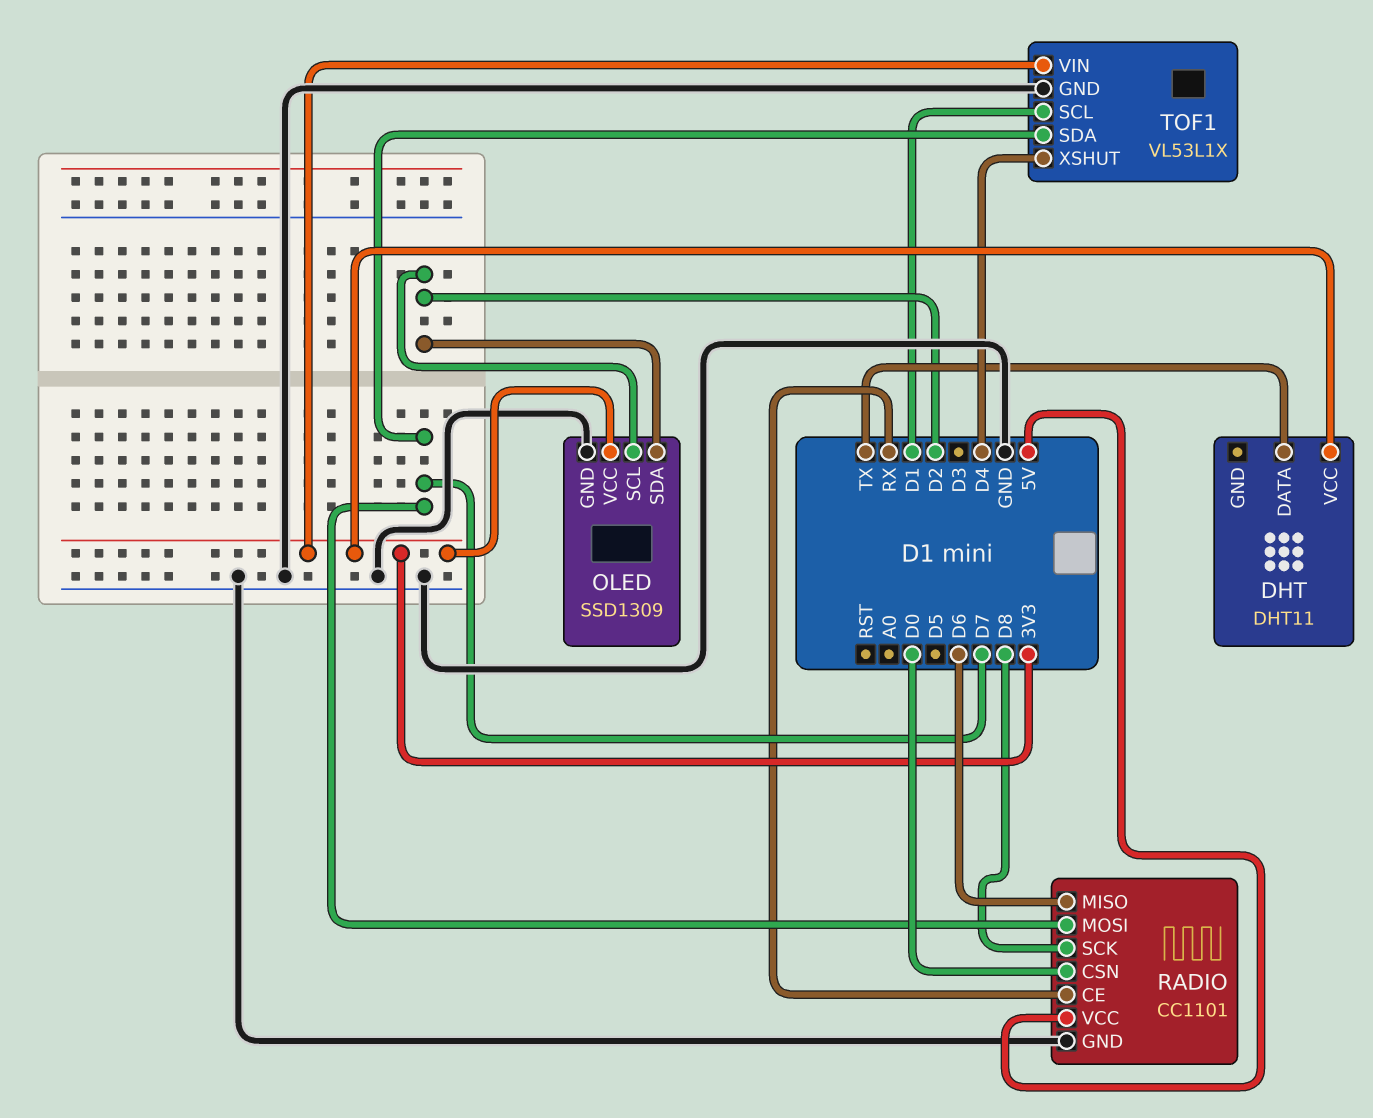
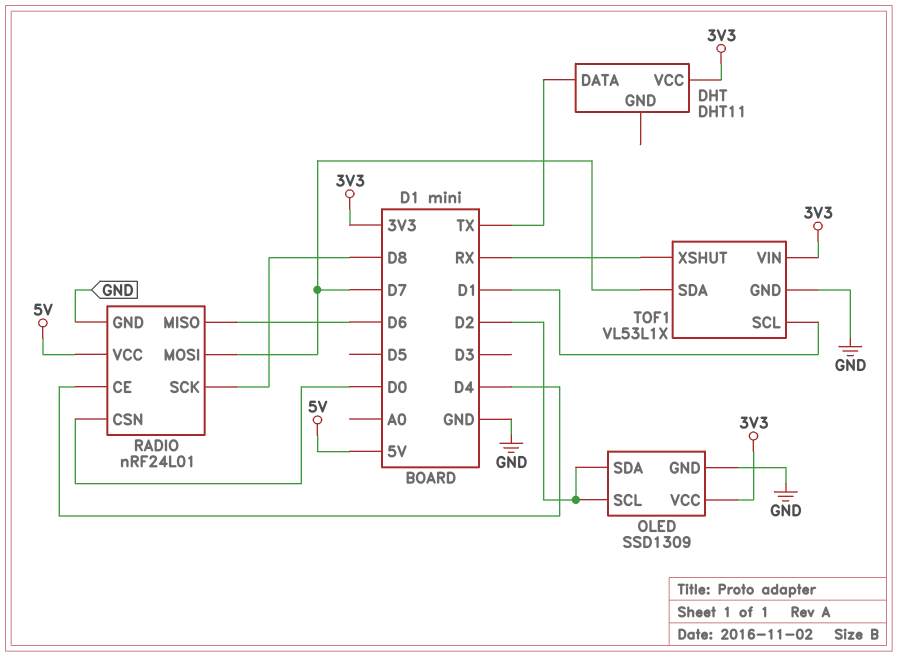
RADIO: CC1101 -> nRF24L01
RADIO pin CE: RX -> D4
TOF1 pin XSHUT: D4 -> RX

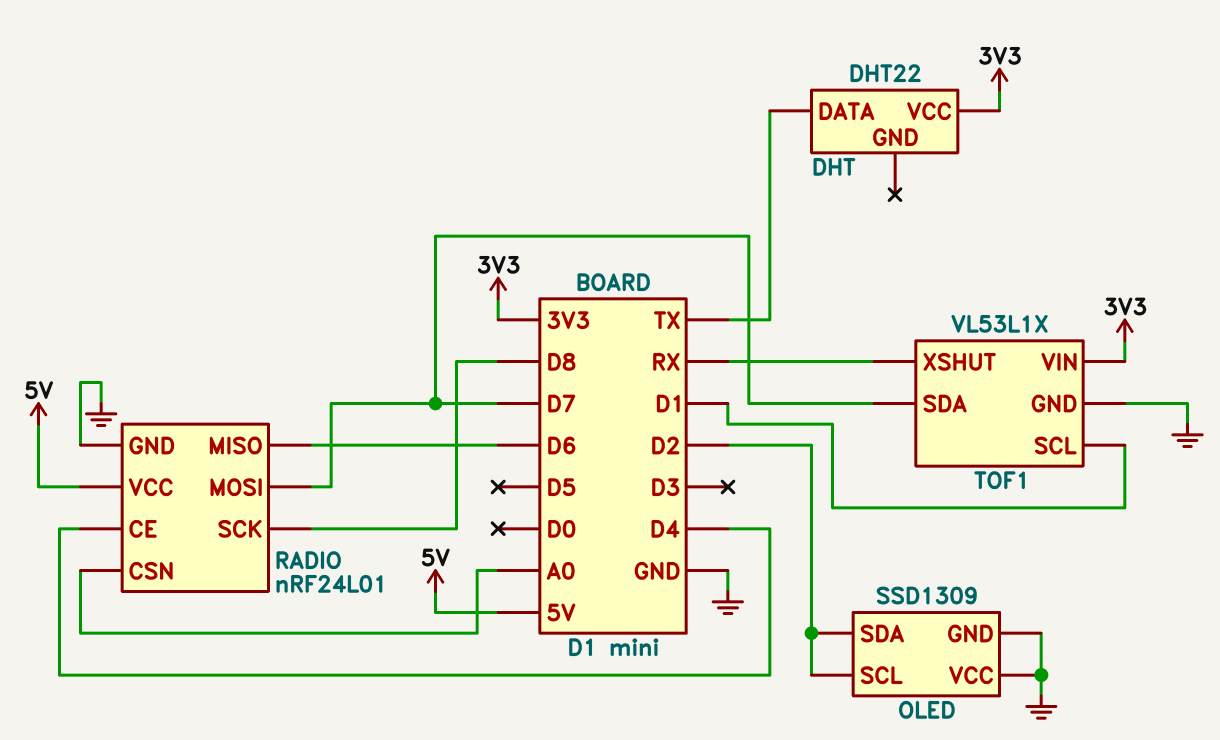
DHT: DHT11 -> DHT22
OLED pin VCC: 3V3 -> GND
RADIO pin CSN: D0 -> A0

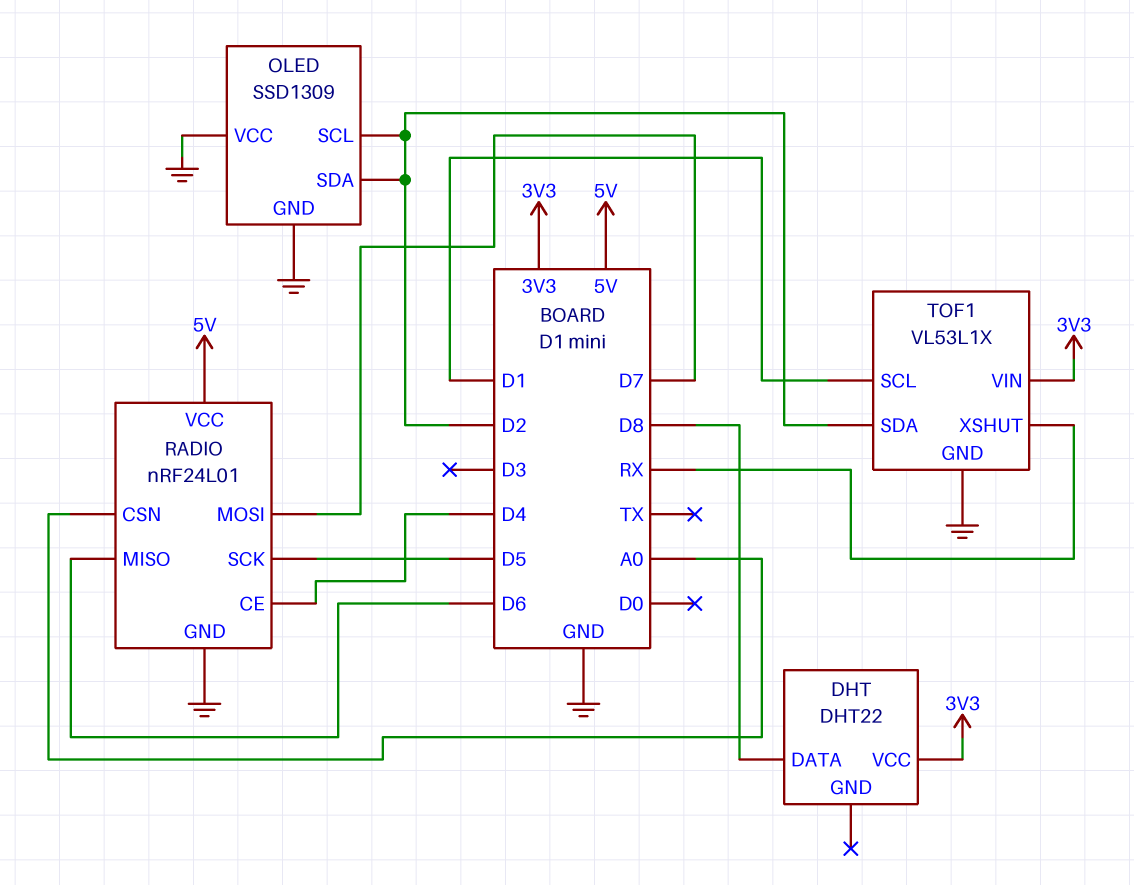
DHT pin DATA: TX -> D8
RADIO pin SCK: D8 -> D5
TOF1 pin SDA: D7 -> D2

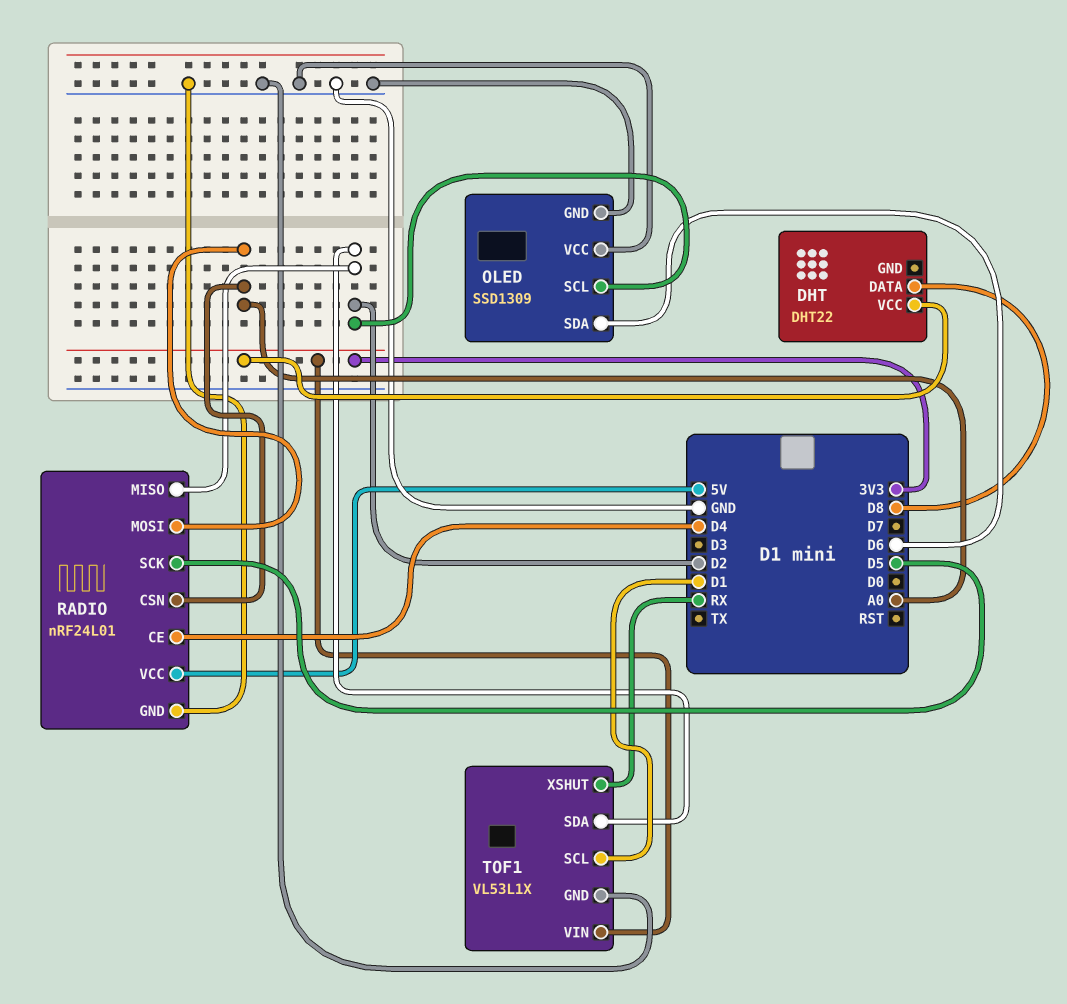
OLED pin SDA: D2 -> D6
RADIO pin MISO: D6 -> D2
RADIO pin MOSI: D7 -> A0

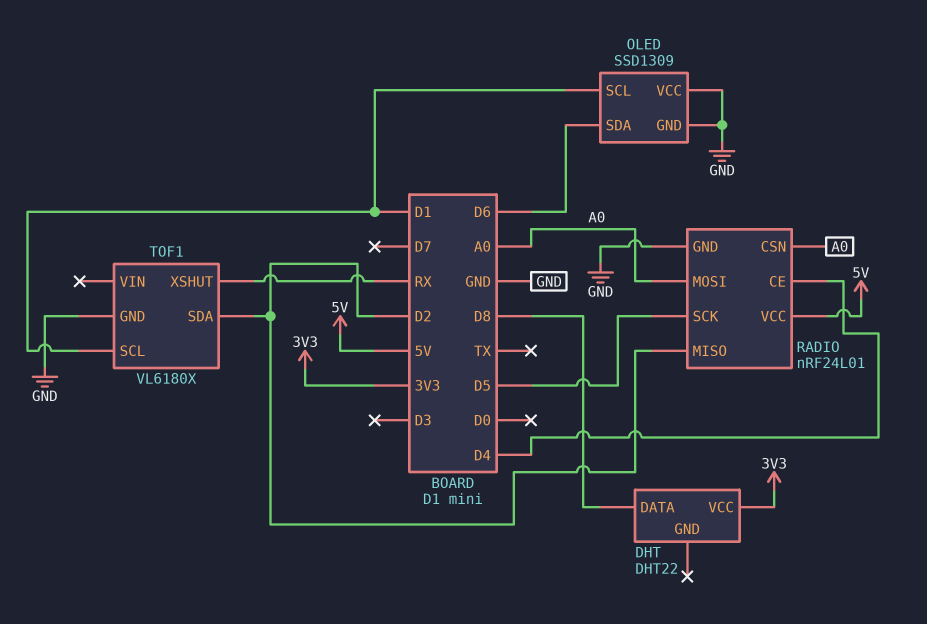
OLED pin SCL: D2 -> D1
TOF1: VL53L1X -> VL6180X
TOF1 pin VIN: 3V3 -> none

